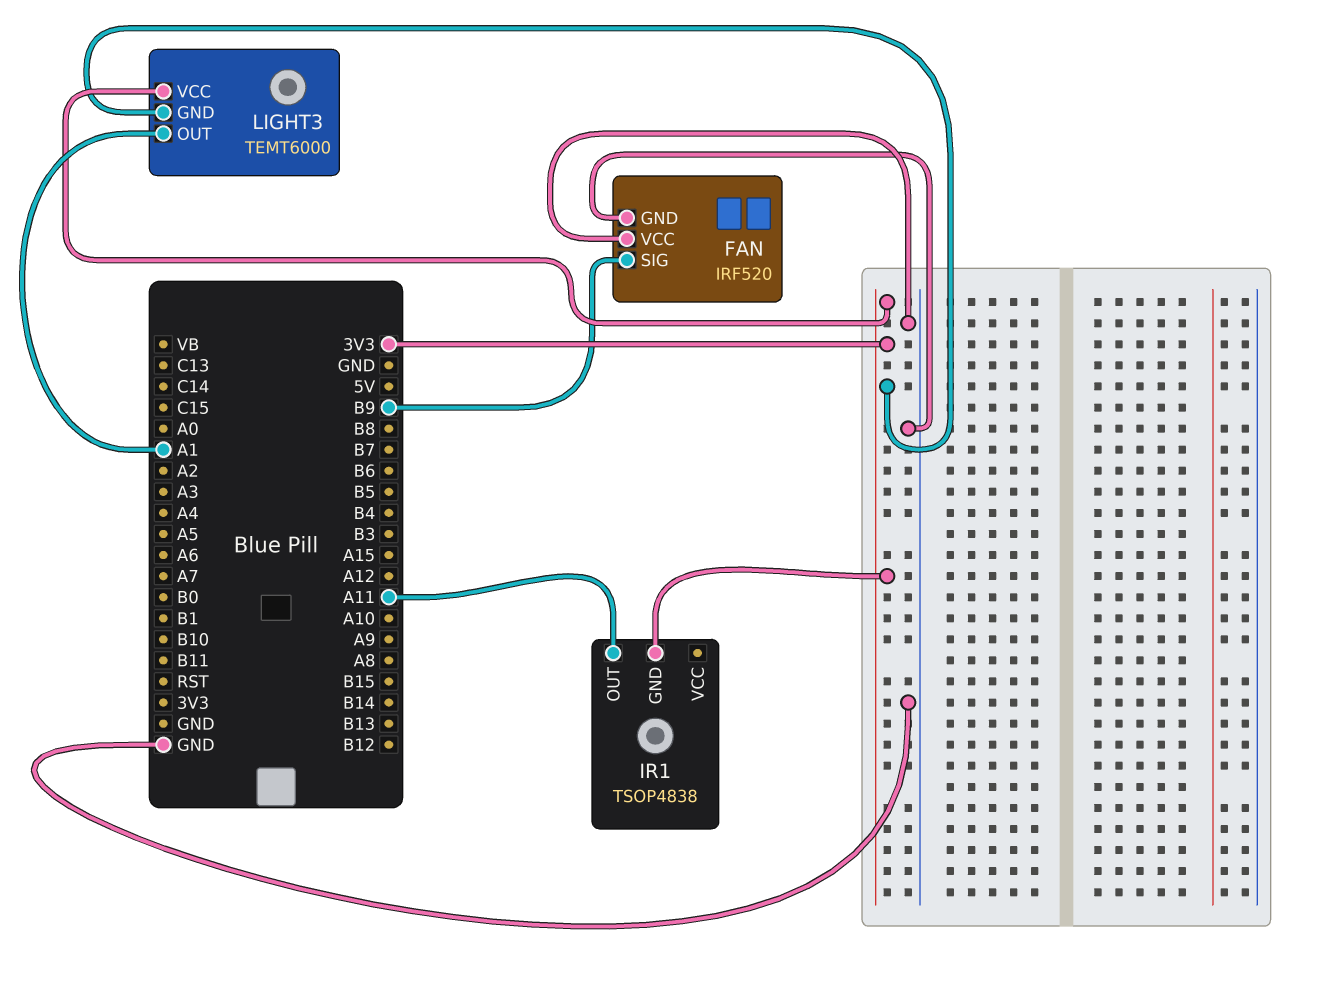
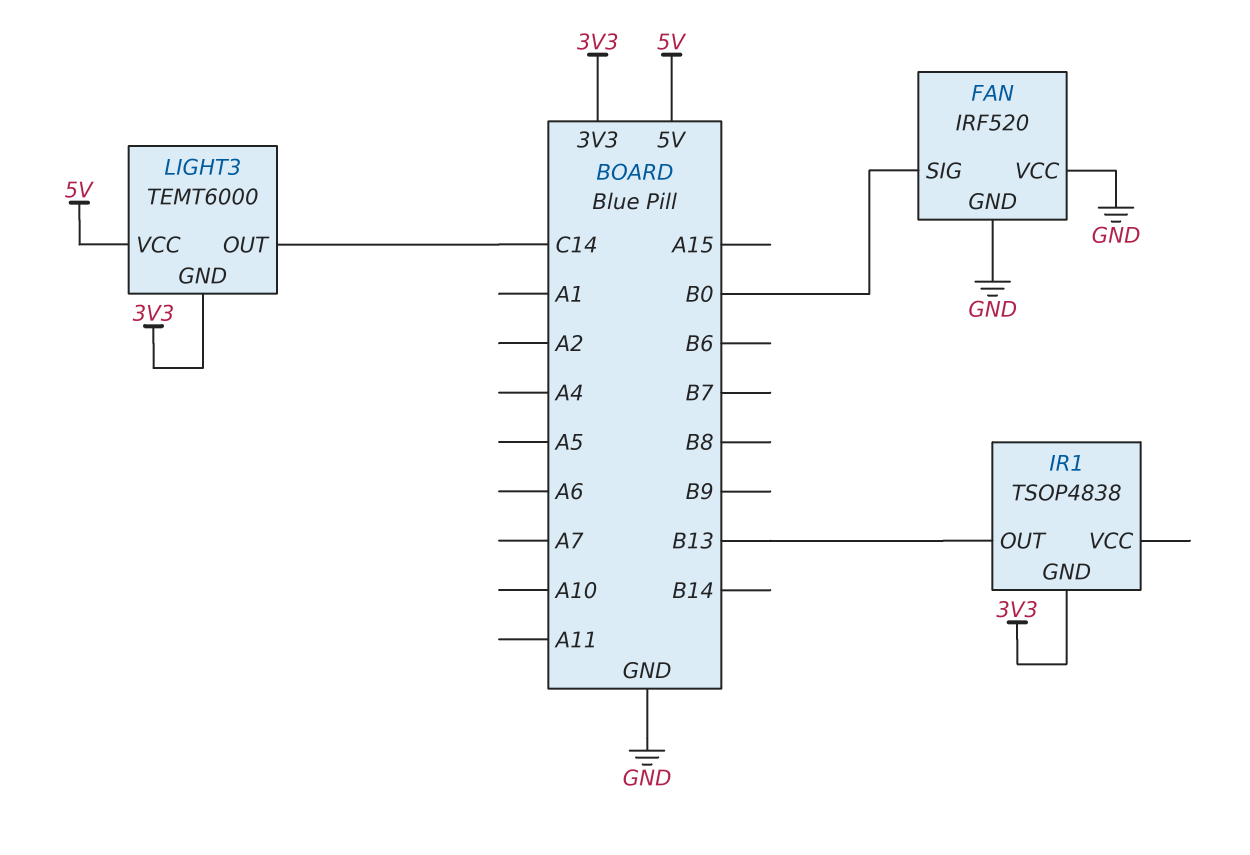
FAN pin SIG: B9 -> B0
IR1 pin OUT: A11 -> B13
LIGHT3 pin OUT: A1 -> C14
LIGHT3 pin VCC: 3V3 -> 5V

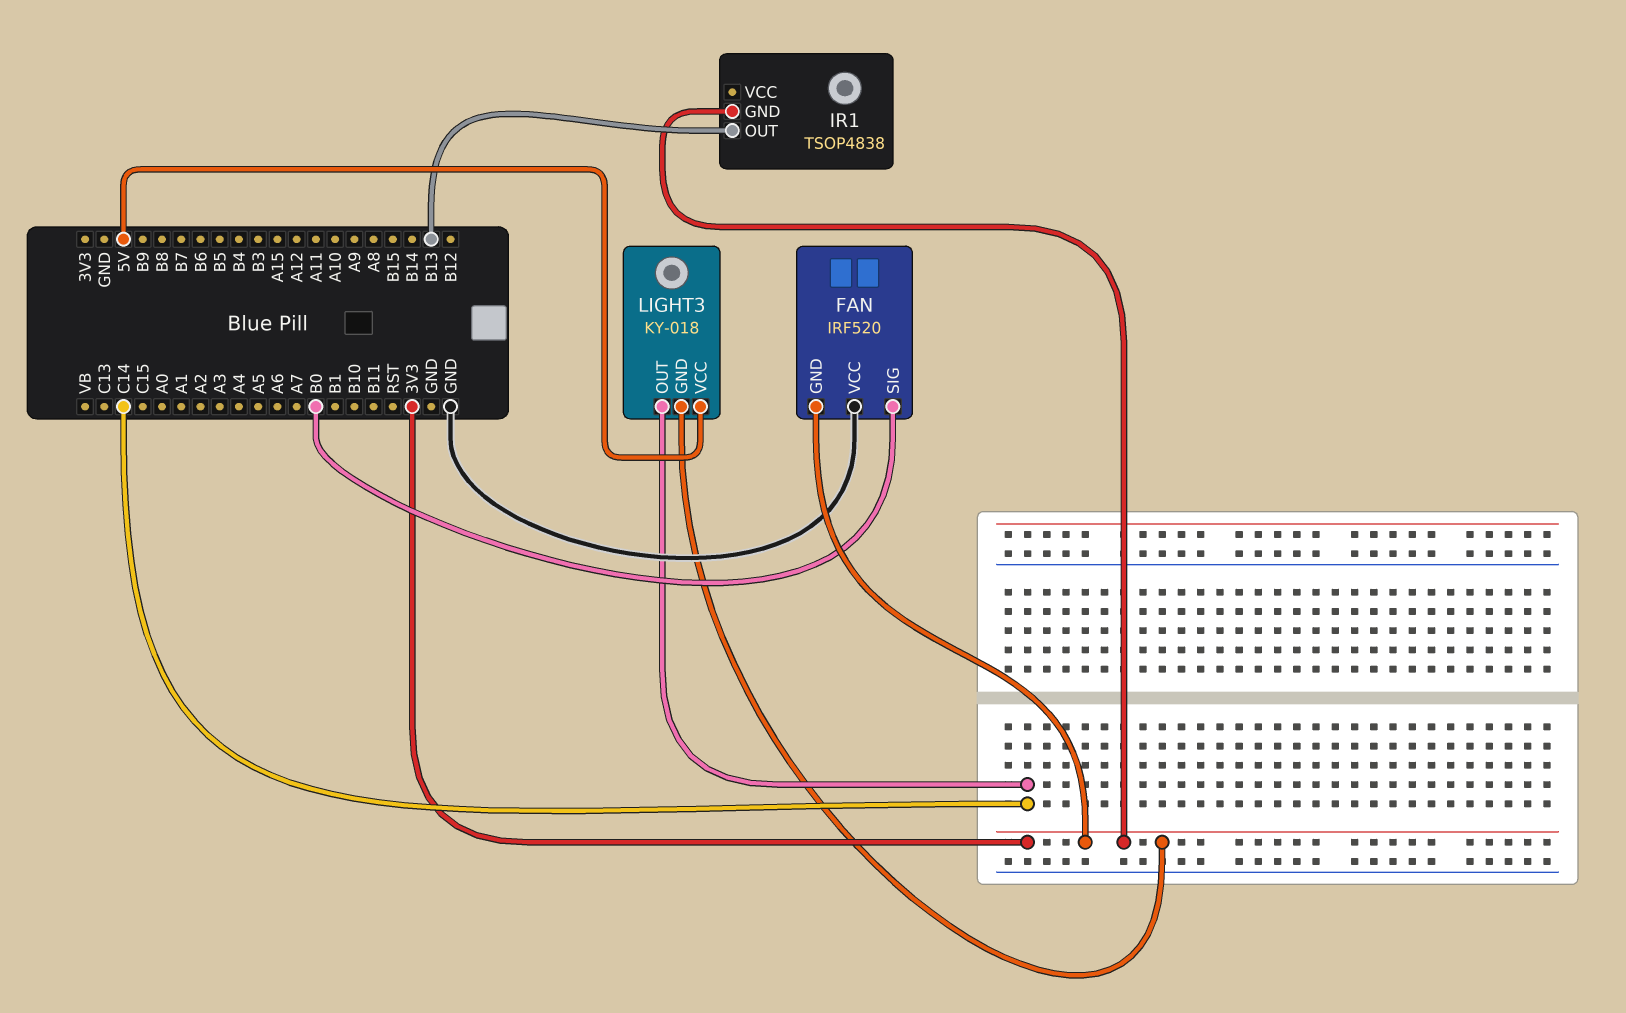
FAN pin GND: GND -> 3V3
LIGHT3: TEMT6000 -> KY-018

